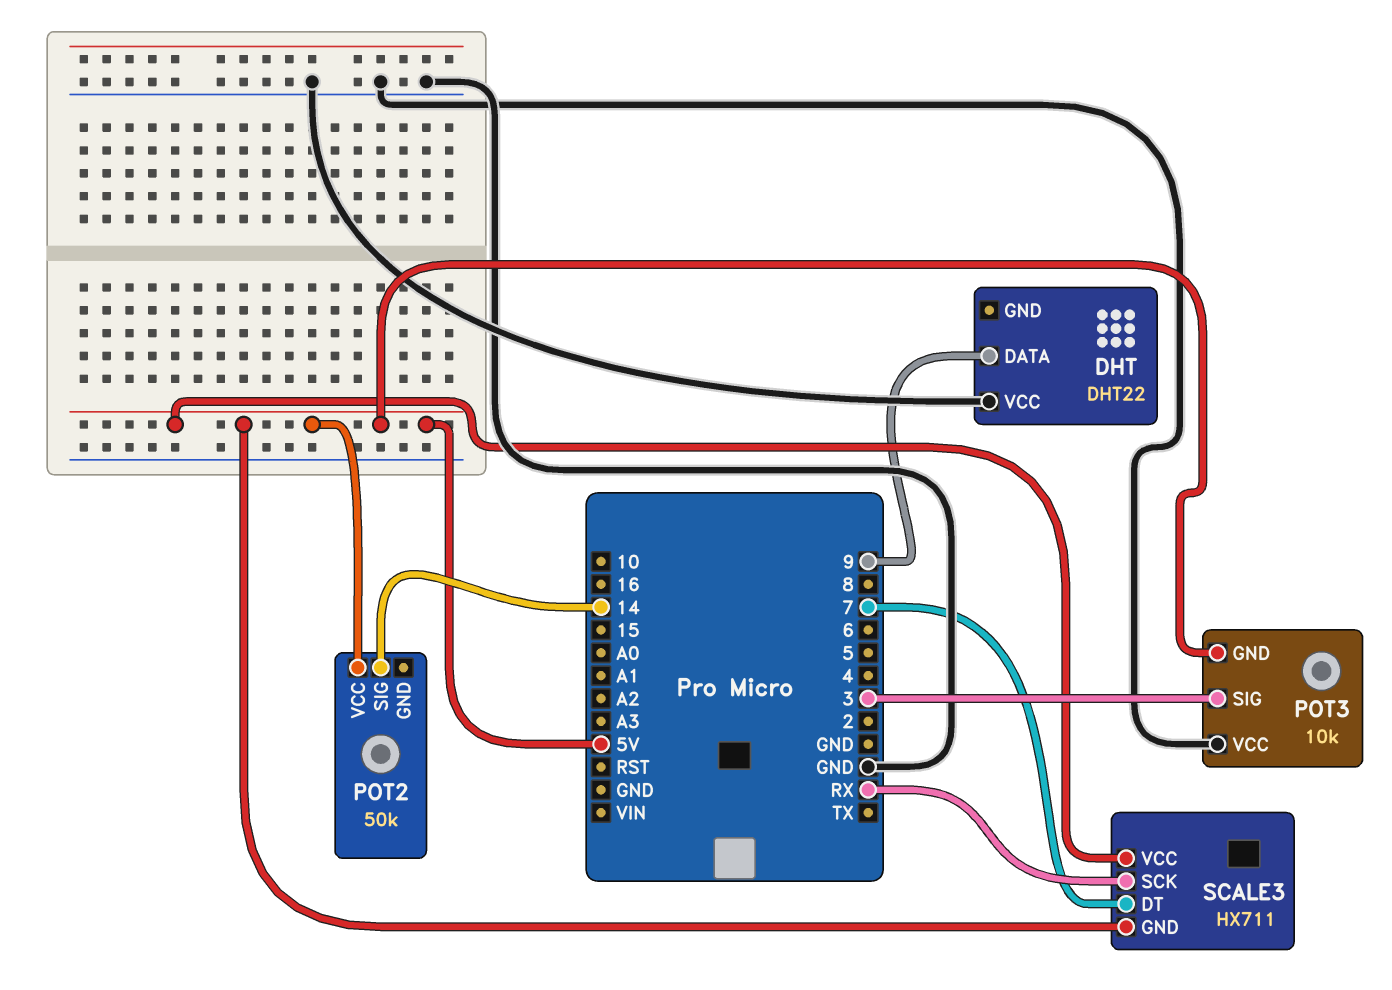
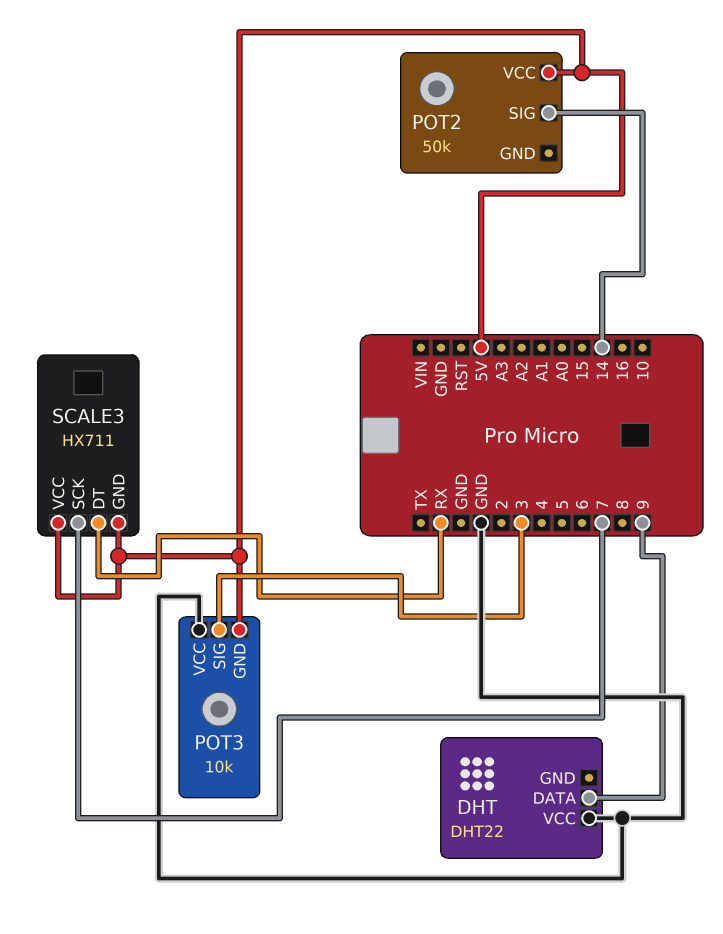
SCALE3 pin DT: 7 -> RX
SCALE3 pin SCK: RX -> 7

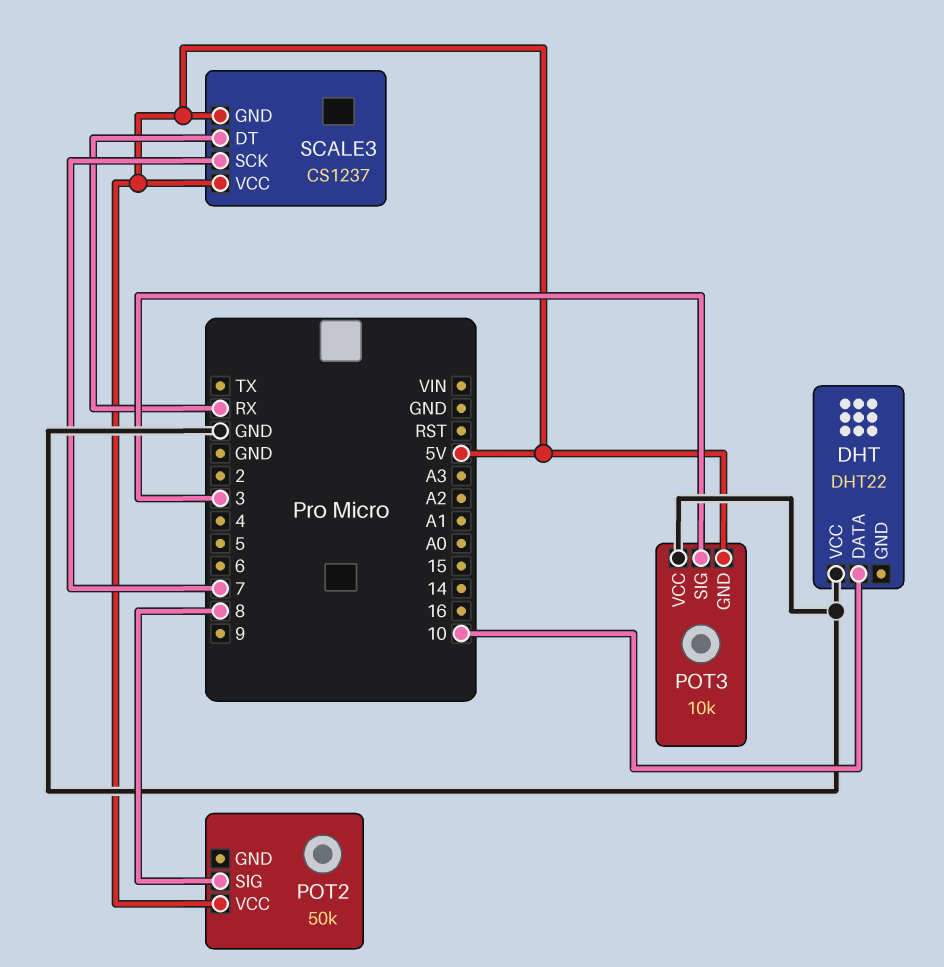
DHT pin DATA: 9 -> 10
POT2 pin SIG: 14 -> 8
SCALE3: HX711 -> CS1237

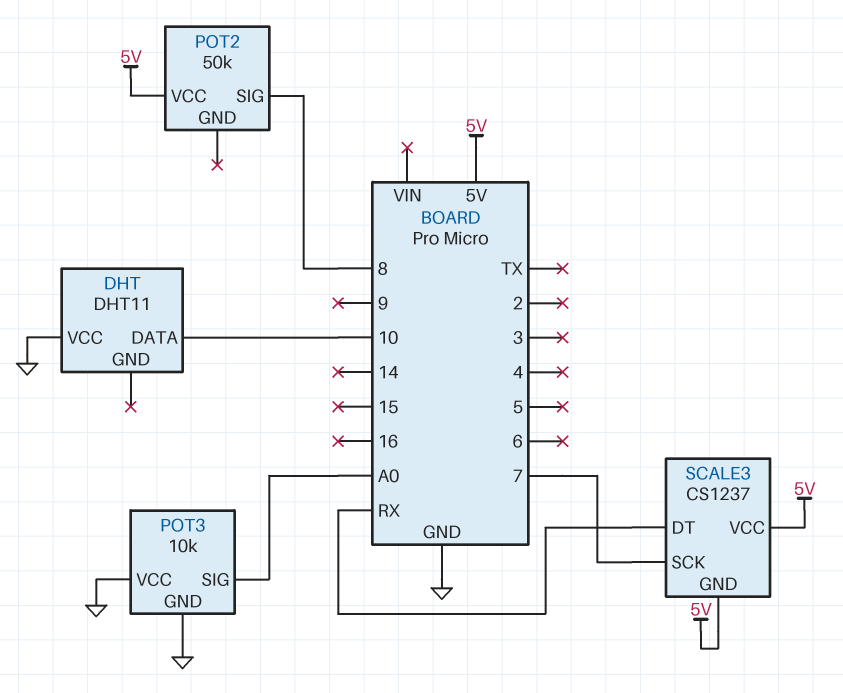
DHT: DHT22 -> DHT11
POT3 pin GND: 5V -> GND
POT3 pin SIG: 3 -> A0

